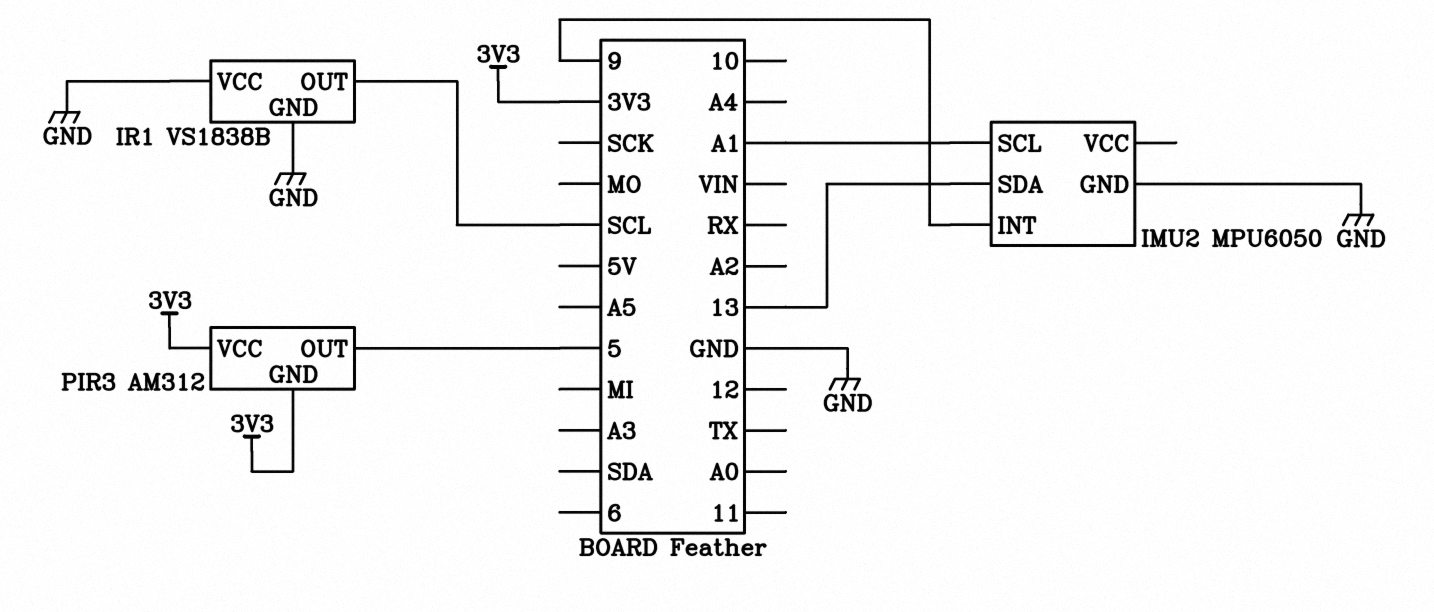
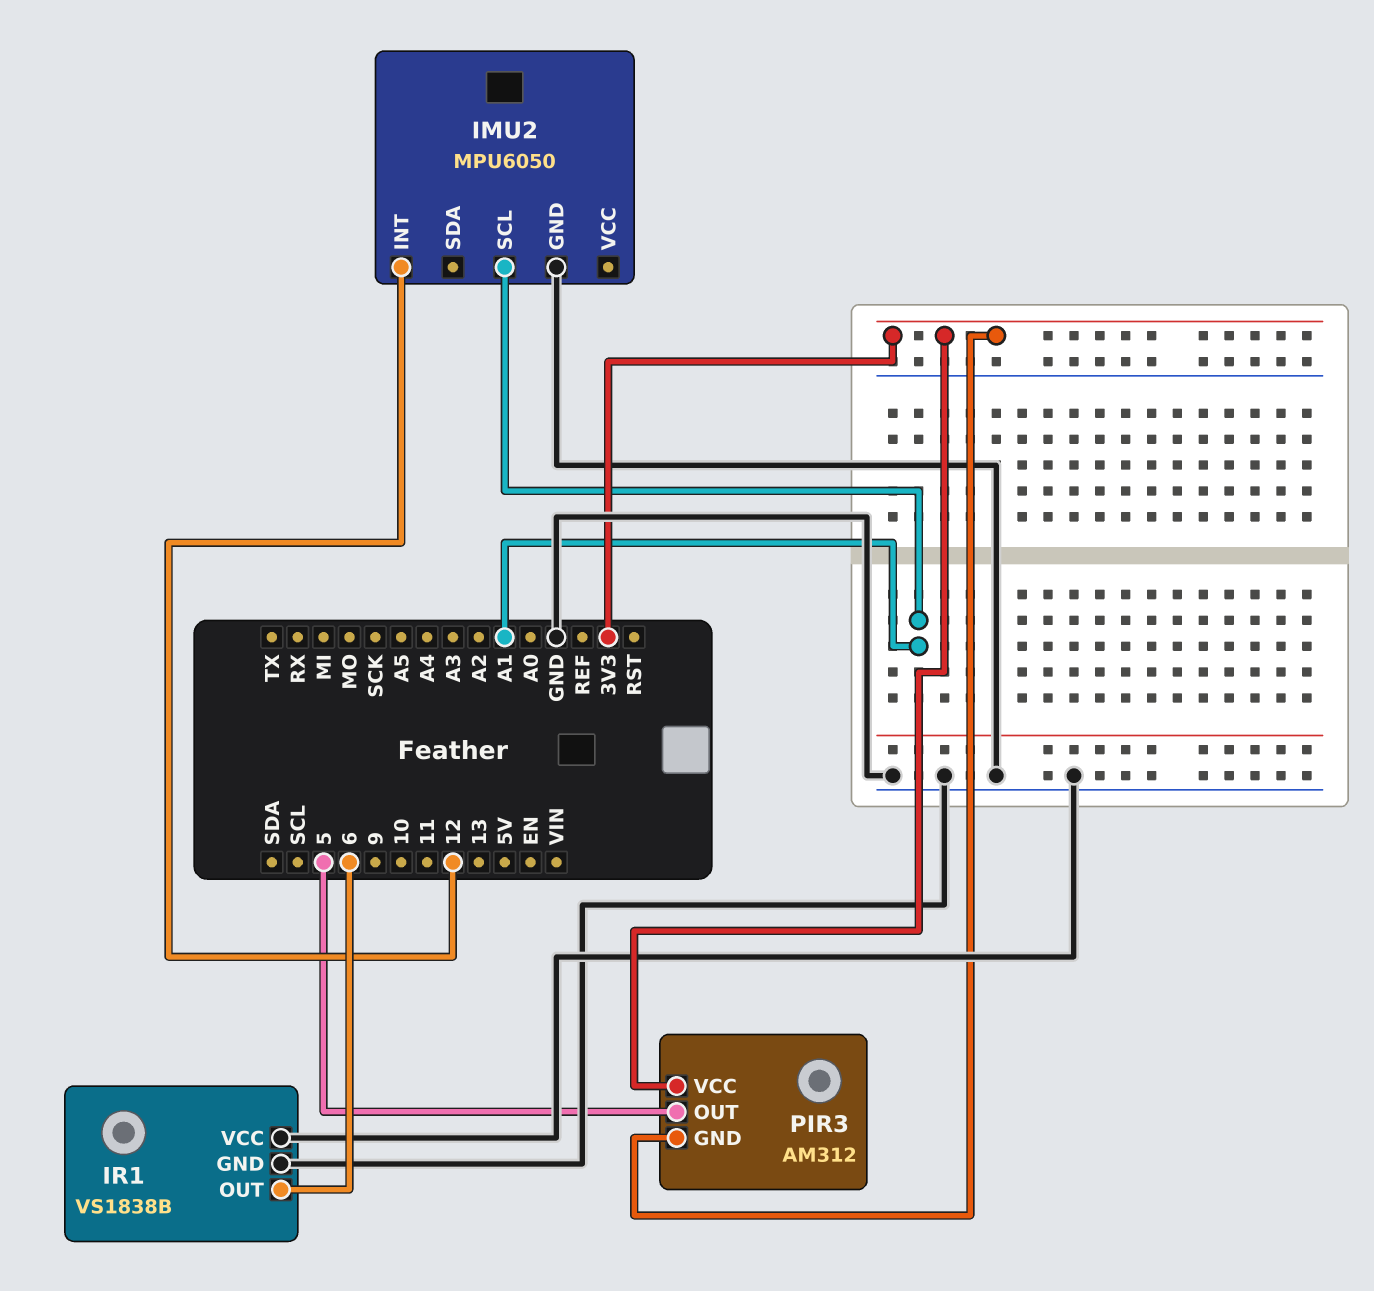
IMU2 pin INT: 9 -> 12
IMU2 pin SDA: 13 -> none
IR1 pin OUT: SCL -> 6

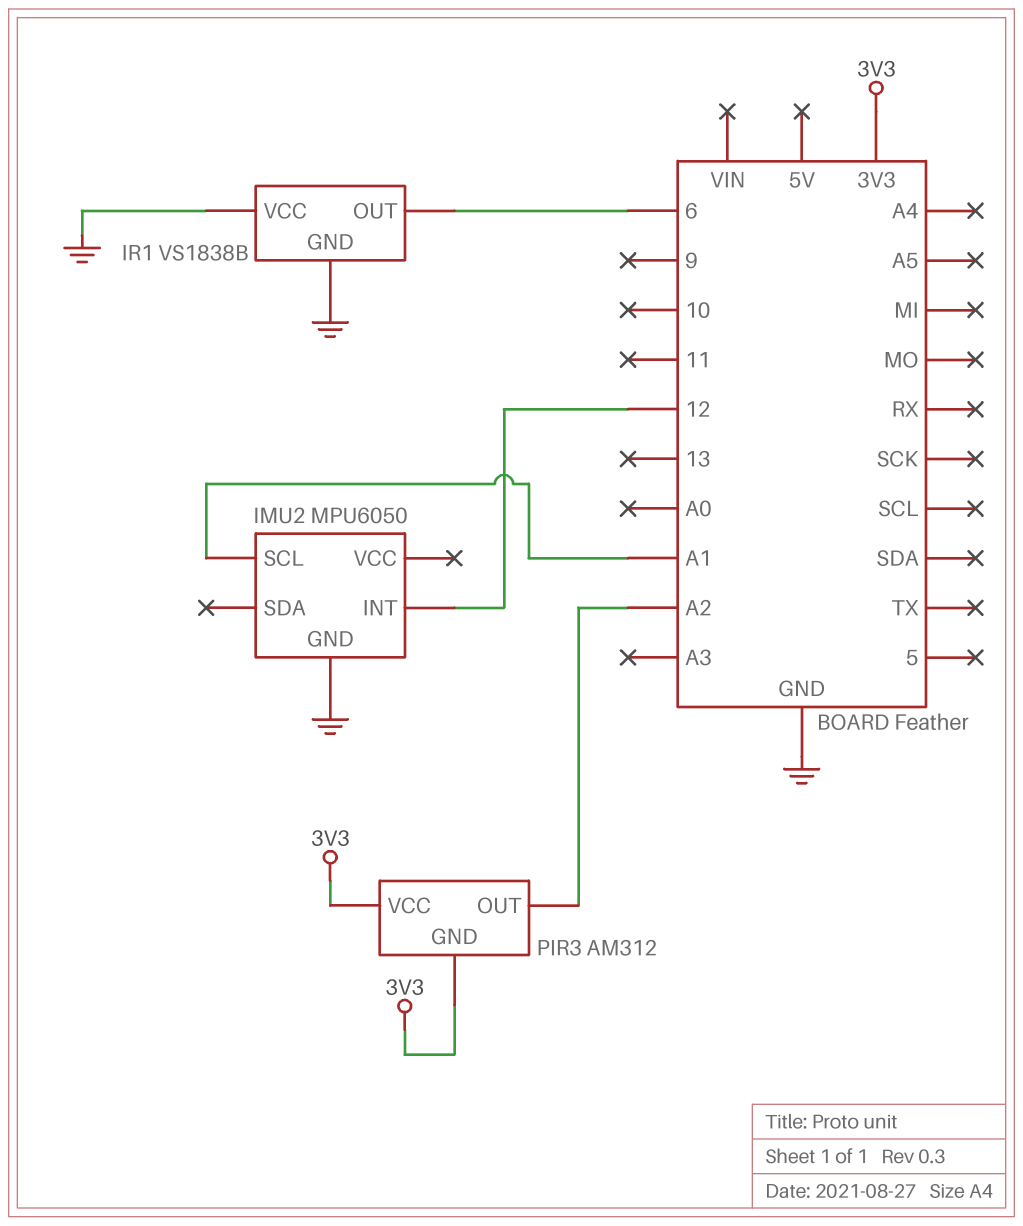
PIR3 pin OUT: 5 -> A2

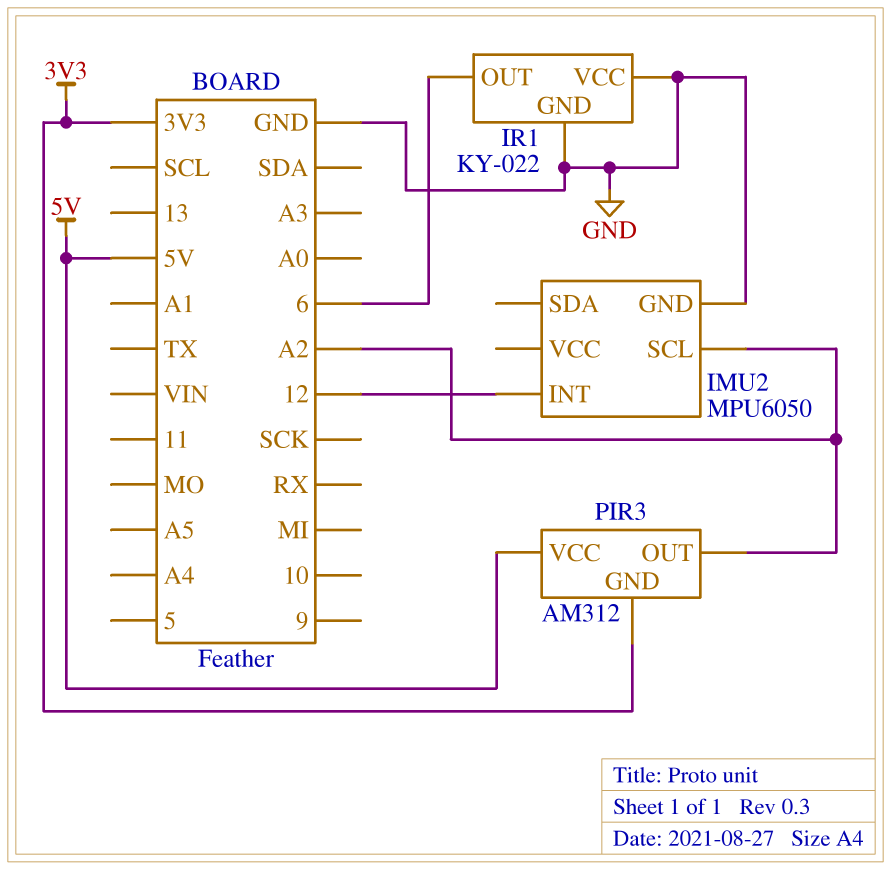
IMU2 pin SCL: A1 -> A2
IR1: VS1838B -> KY-022
PIR3 pin VCC: 3V3 -> 5V

